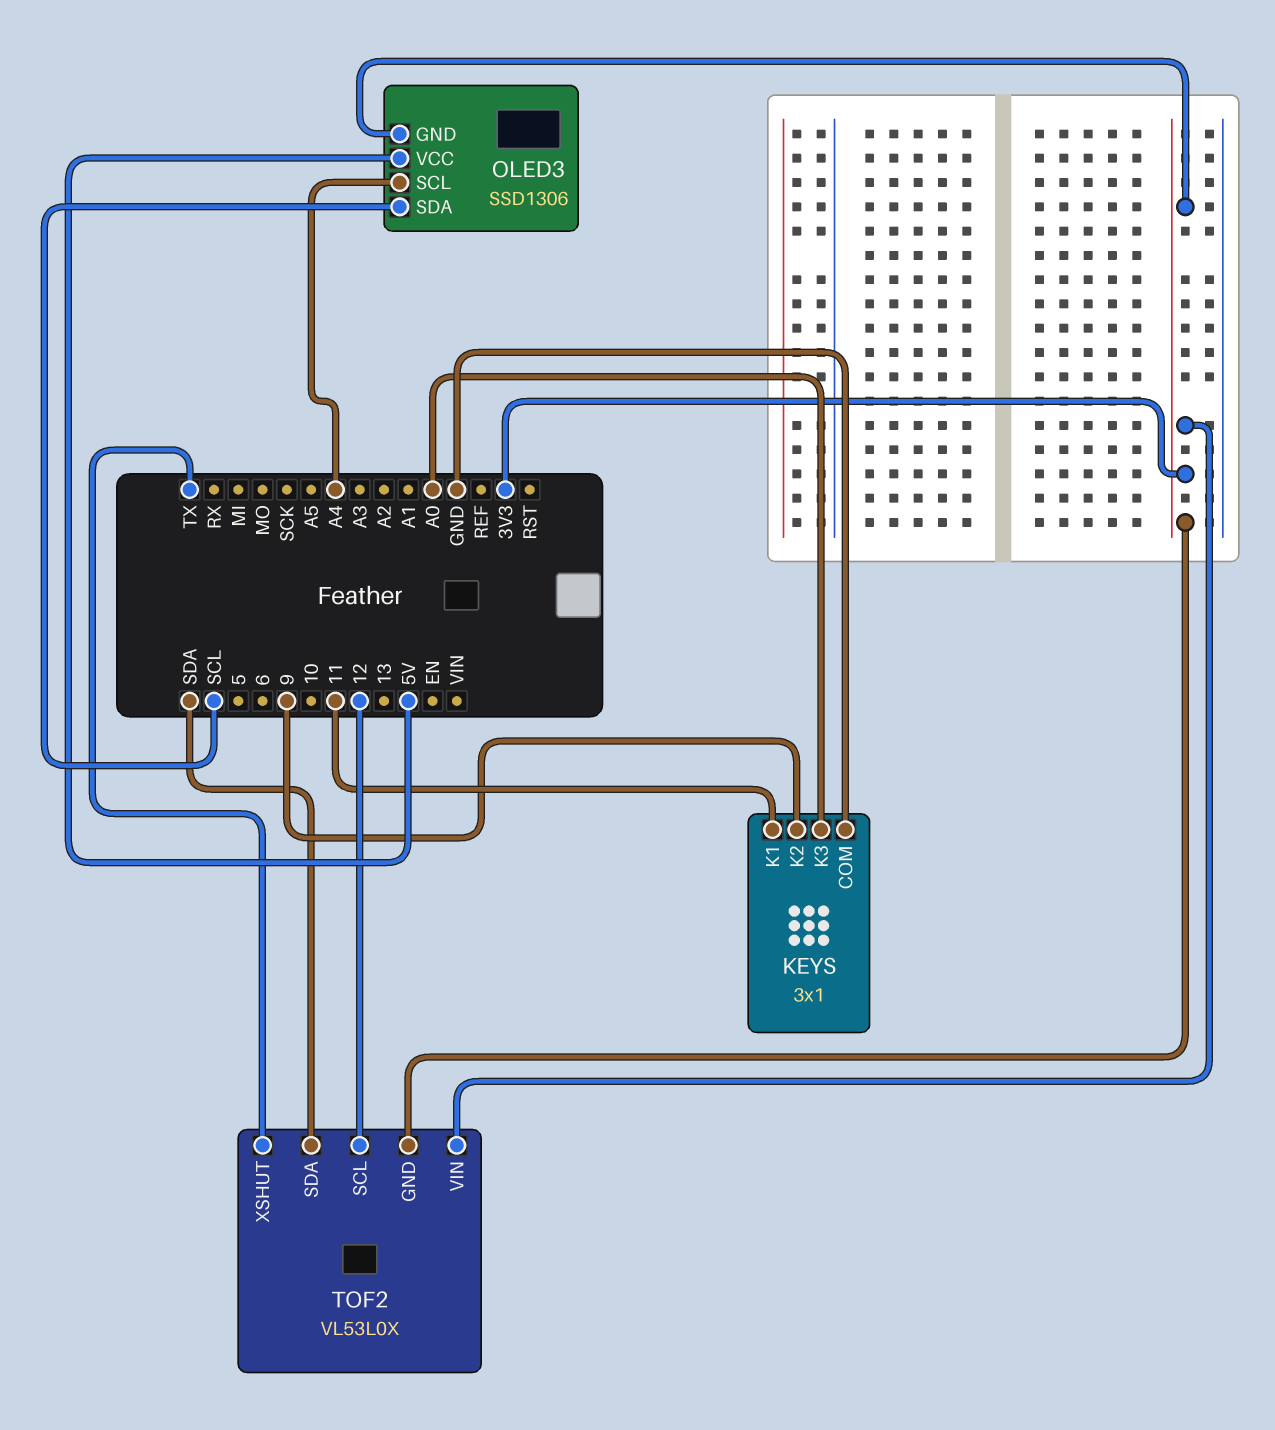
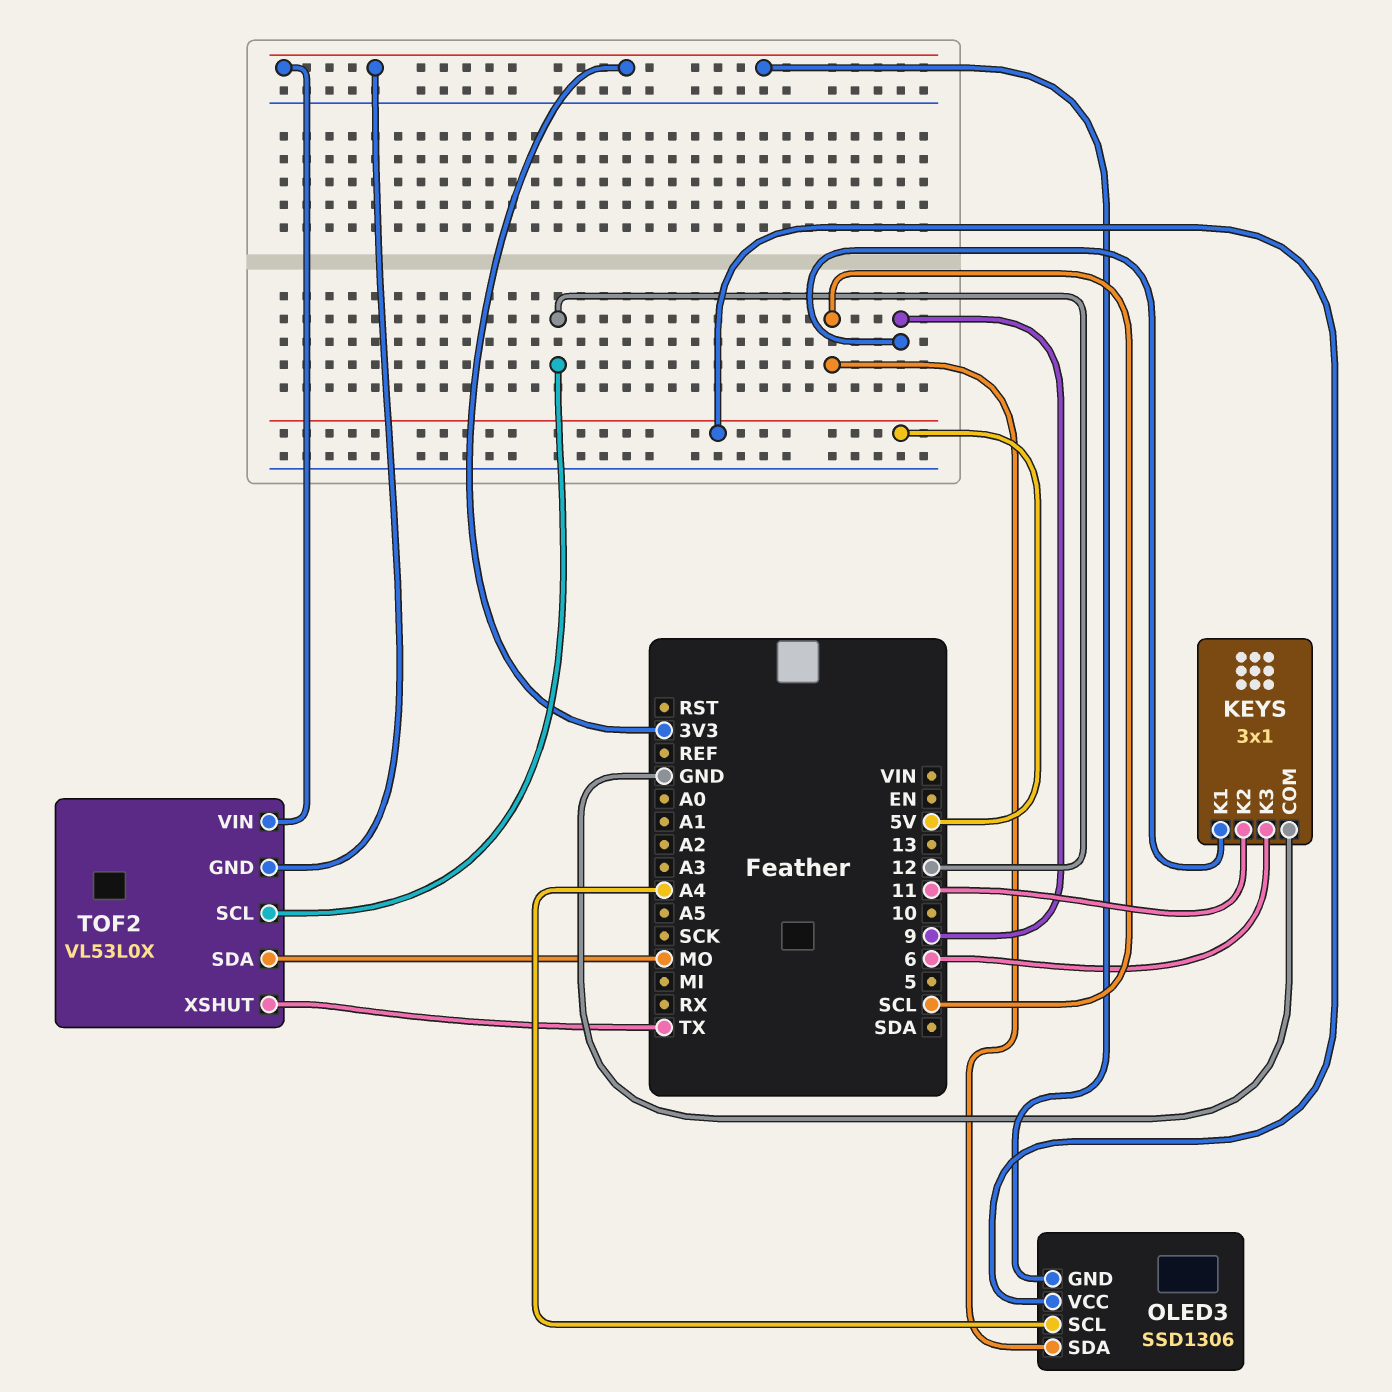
KEYS pin K1: 11 -> 9
KEYS pin K2: 9 -> 11
KEYS pin K3: A0 -> 6
TOF2 pin SDA: SDA -> MO

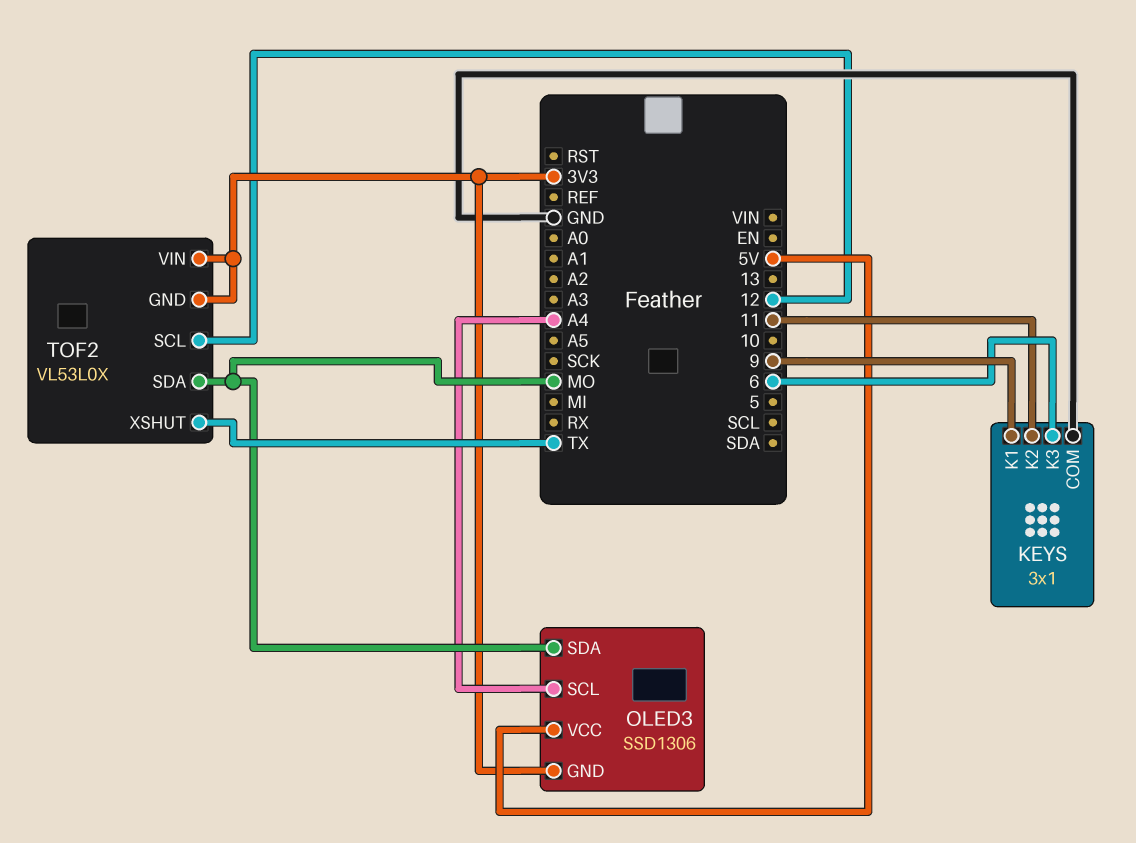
OLED3 pin SDA: SCL -> MO

